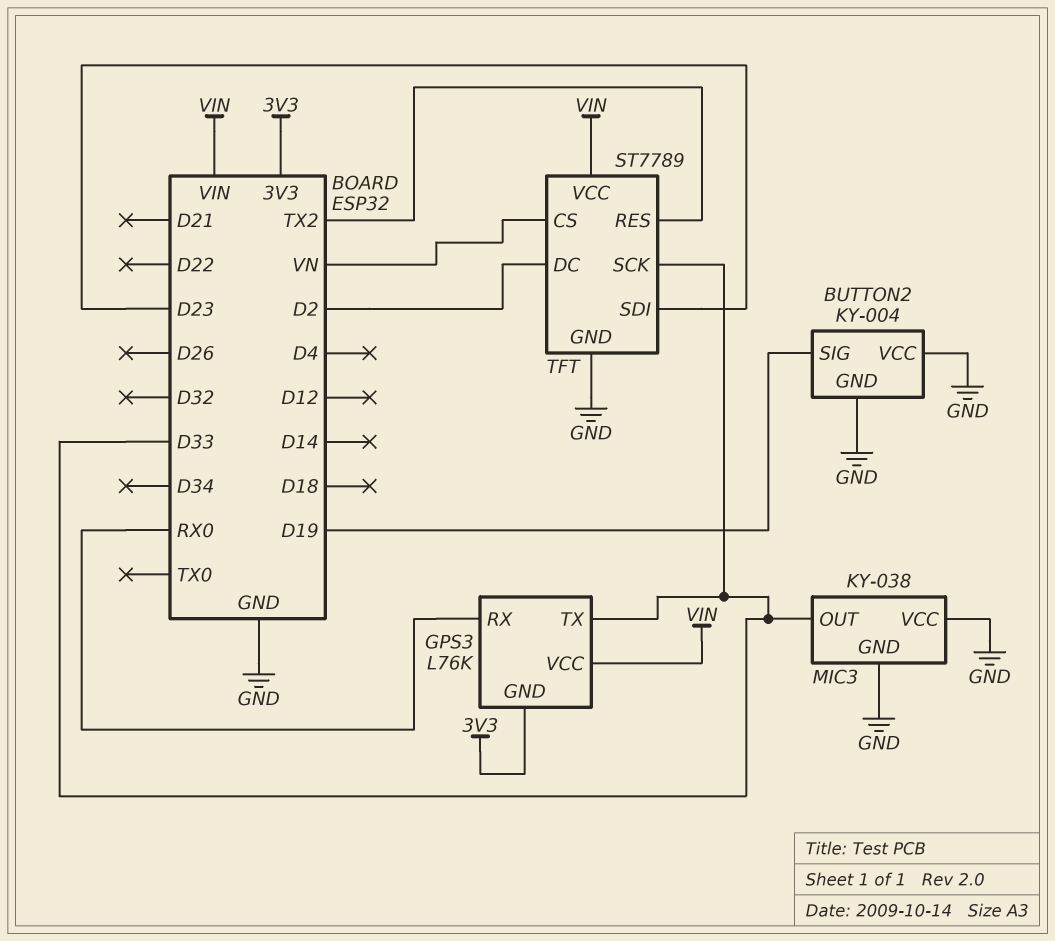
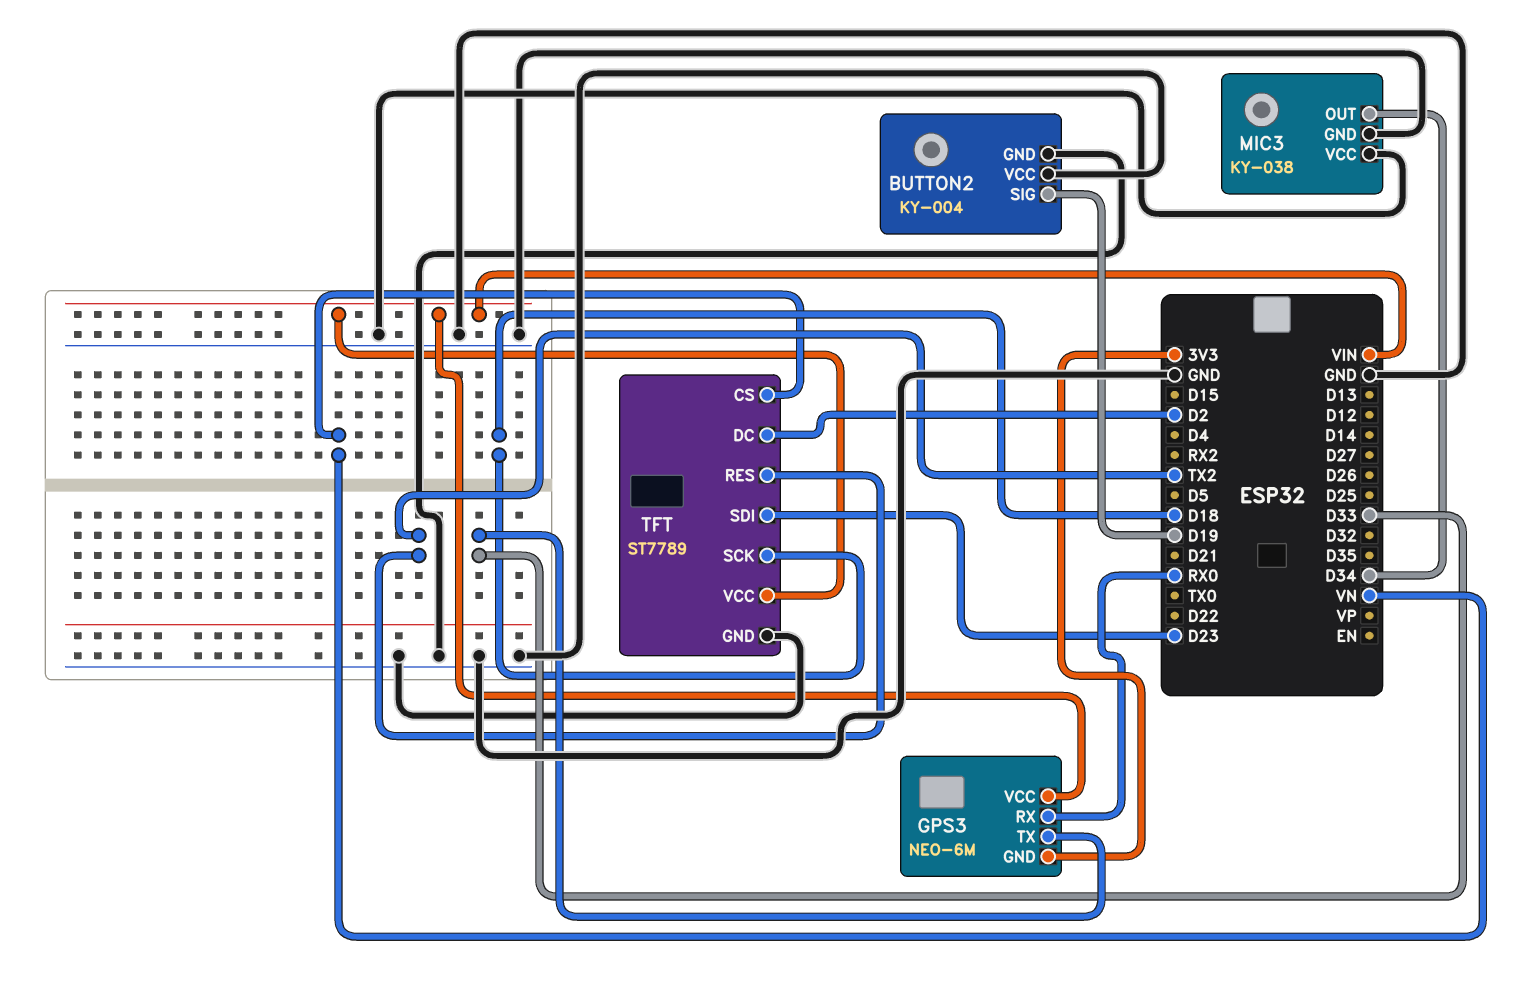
GPS3: L76K -> NEO-6M
MIC3 pin OUT: D33 -> D34
TFT pin SCK: D33 -> D18

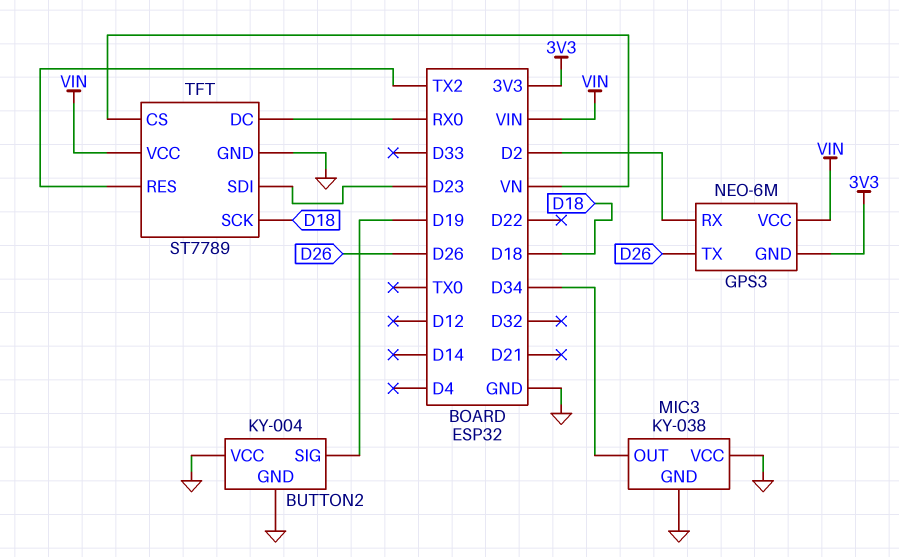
GPS3 pin RX: RX0 -> D2
GPS3 pin TX: D33 -> D26
TFT pin DC: D2 -> RX0

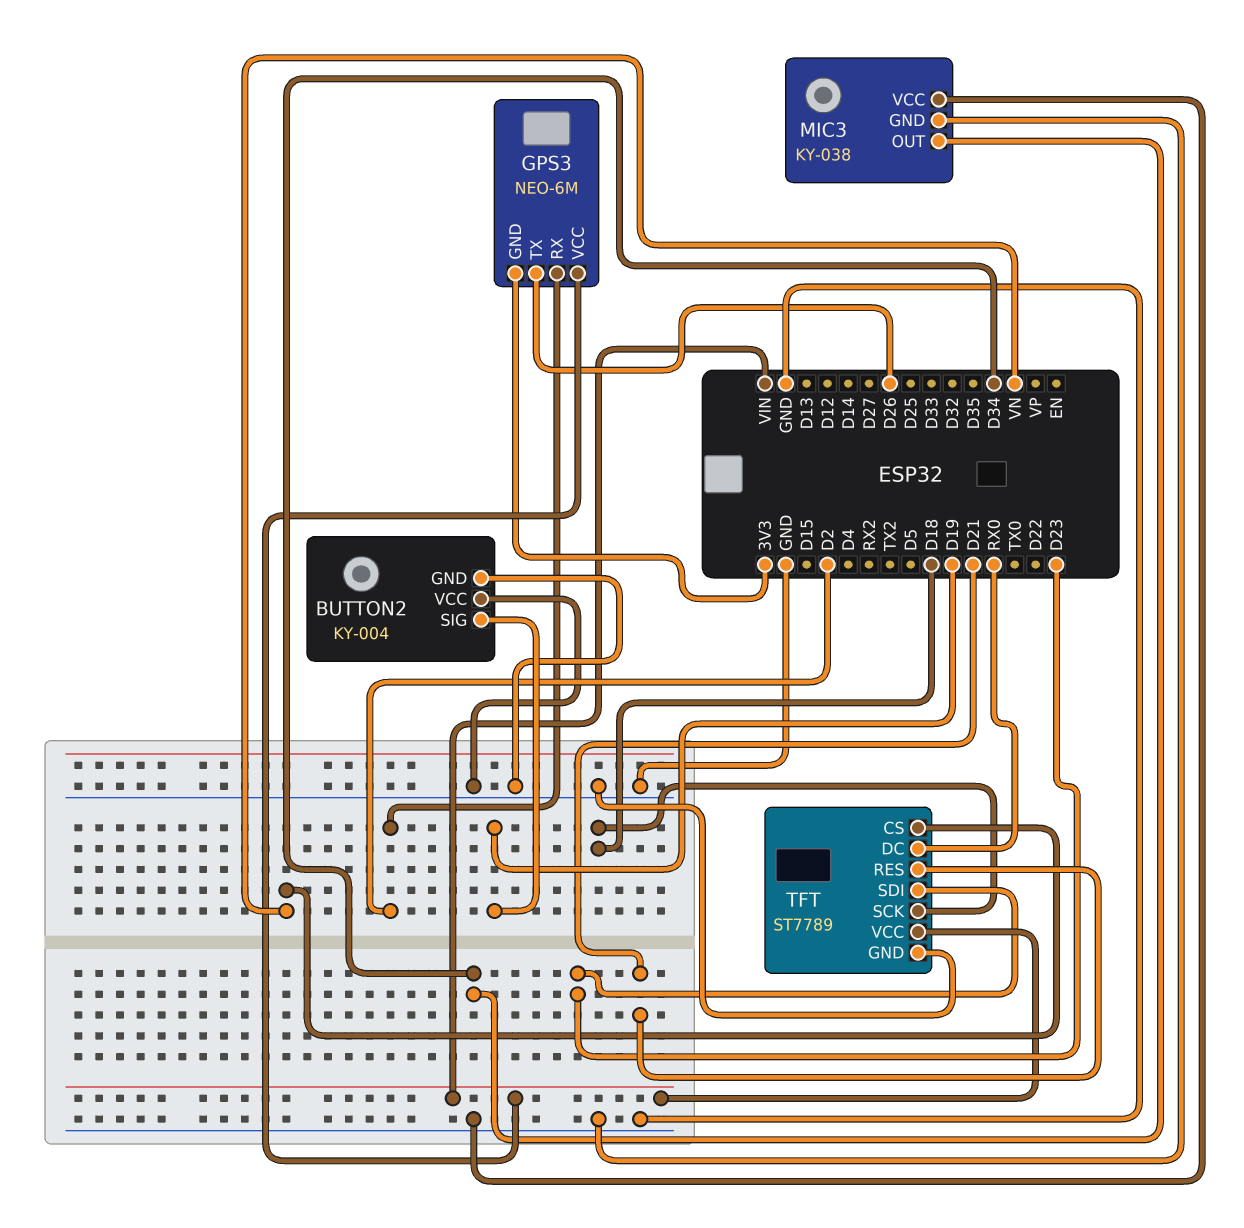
TFT pin RES: TX2 -> D21

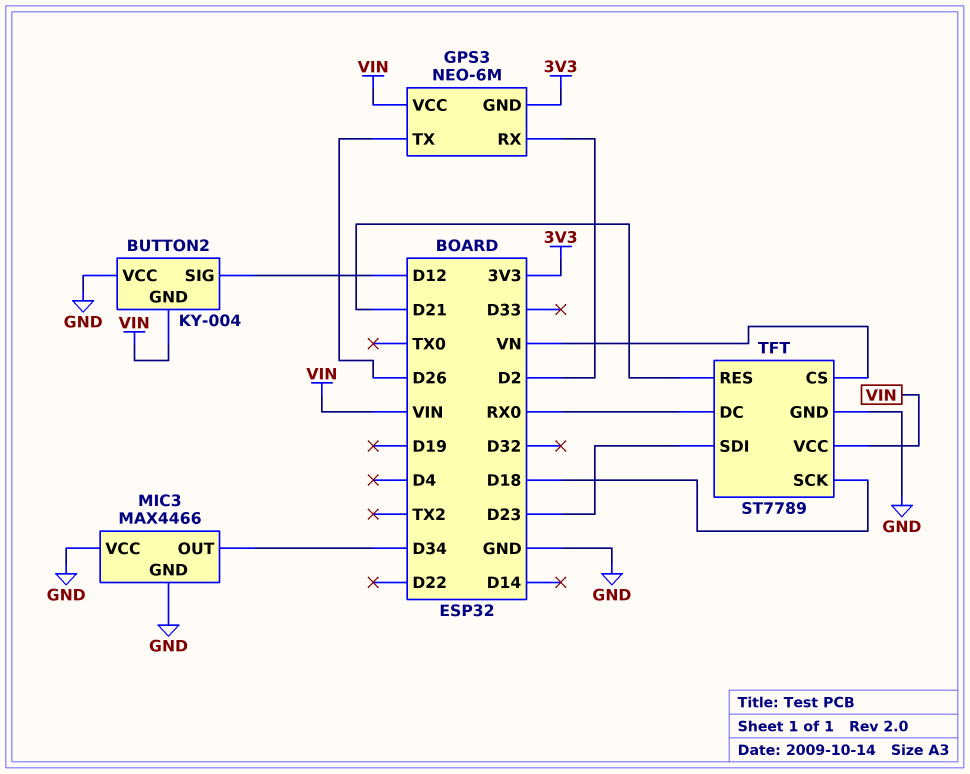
BUTTON2 pin GND: GND -> VIN
BUTTON2 pin SIG: D19 -> D12
MIC3: KY-038 -> MAX4466

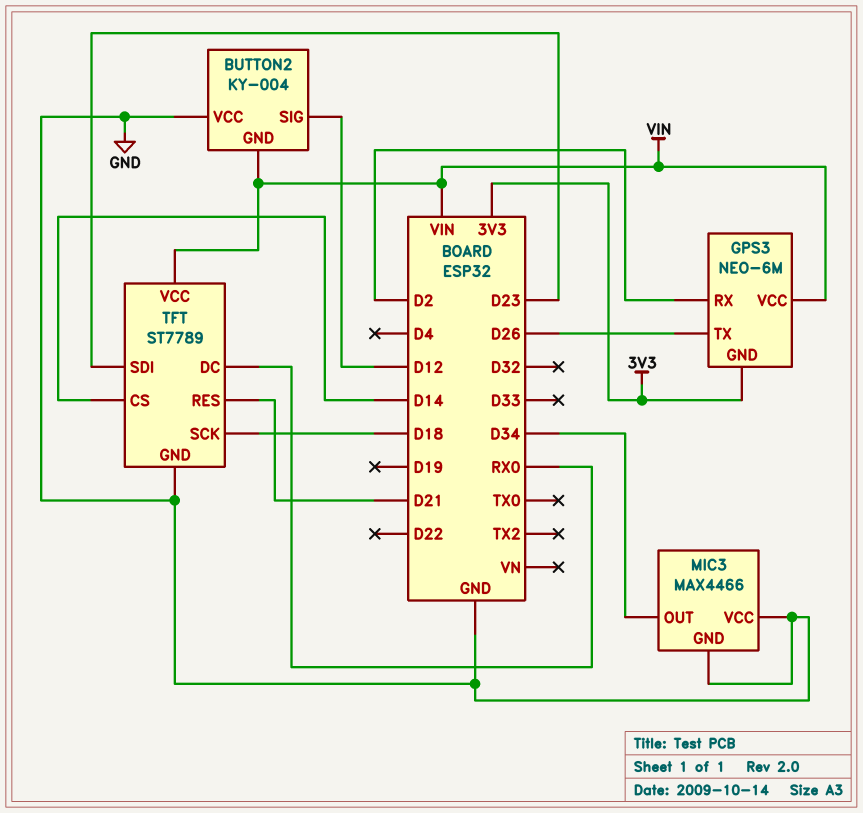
TFT pin CS: VN -> D14

